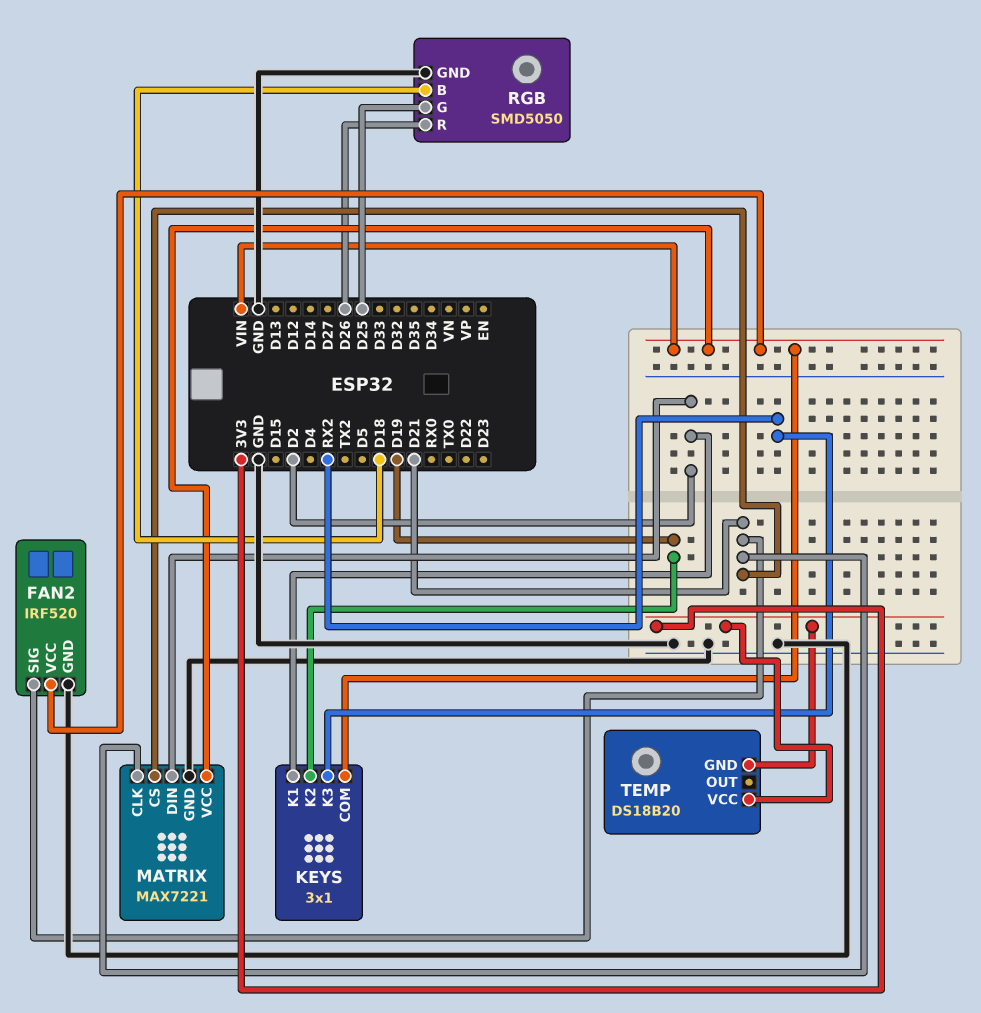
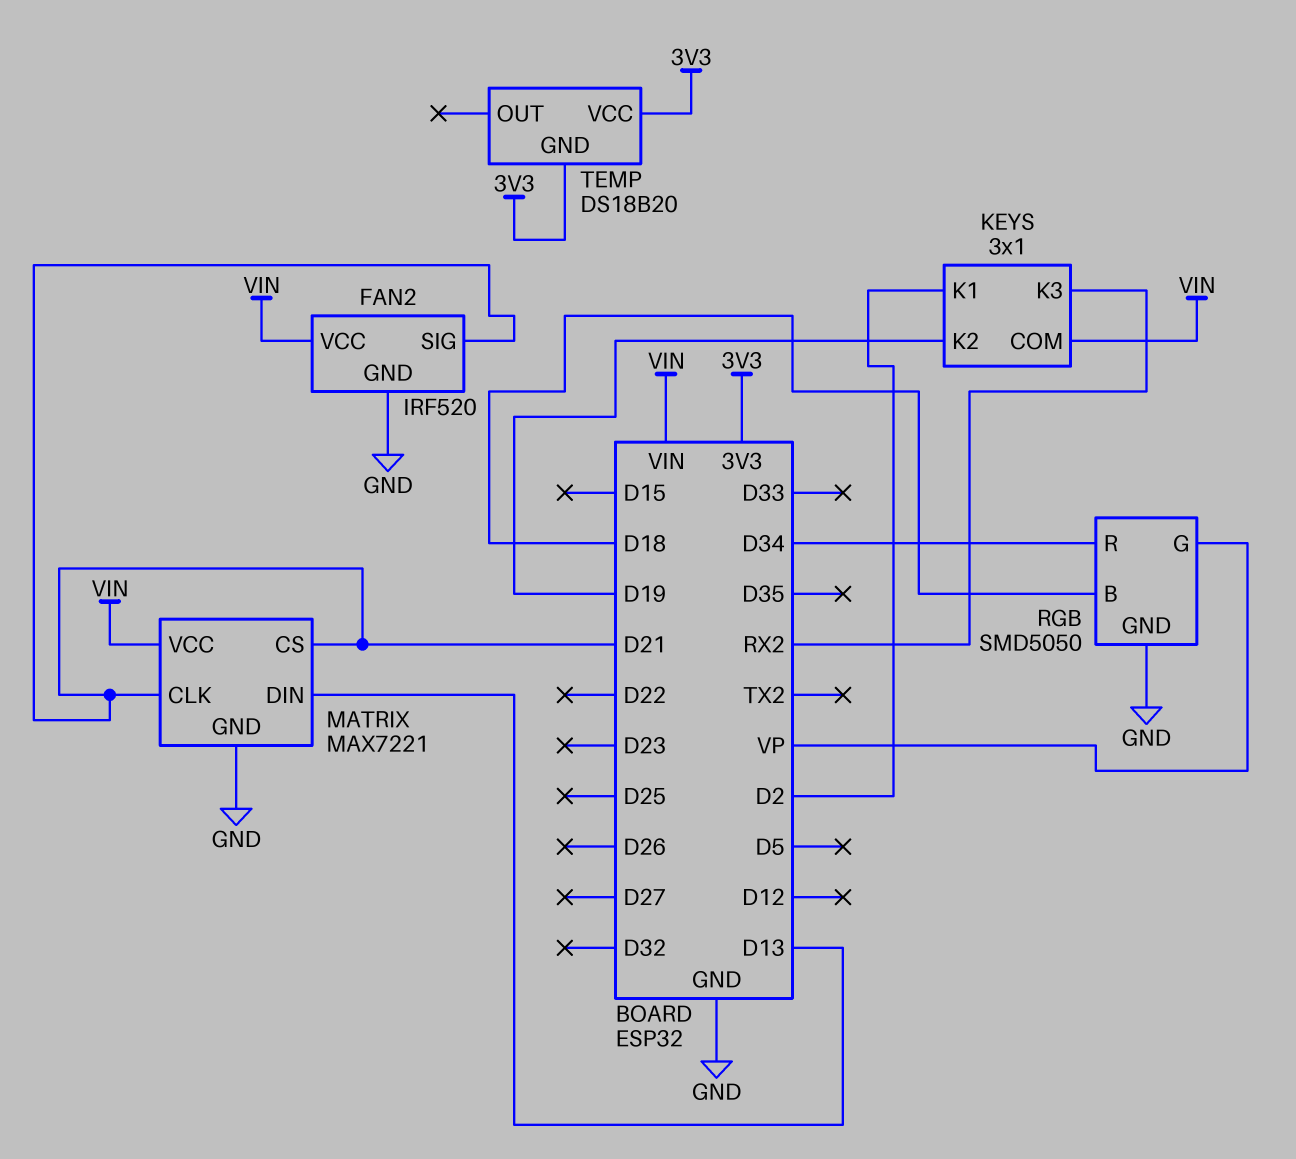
MATRIX pin DIN: D2 -> D13
RGB pin G: D25 -> VP
RGB pin R: D26 -> D34

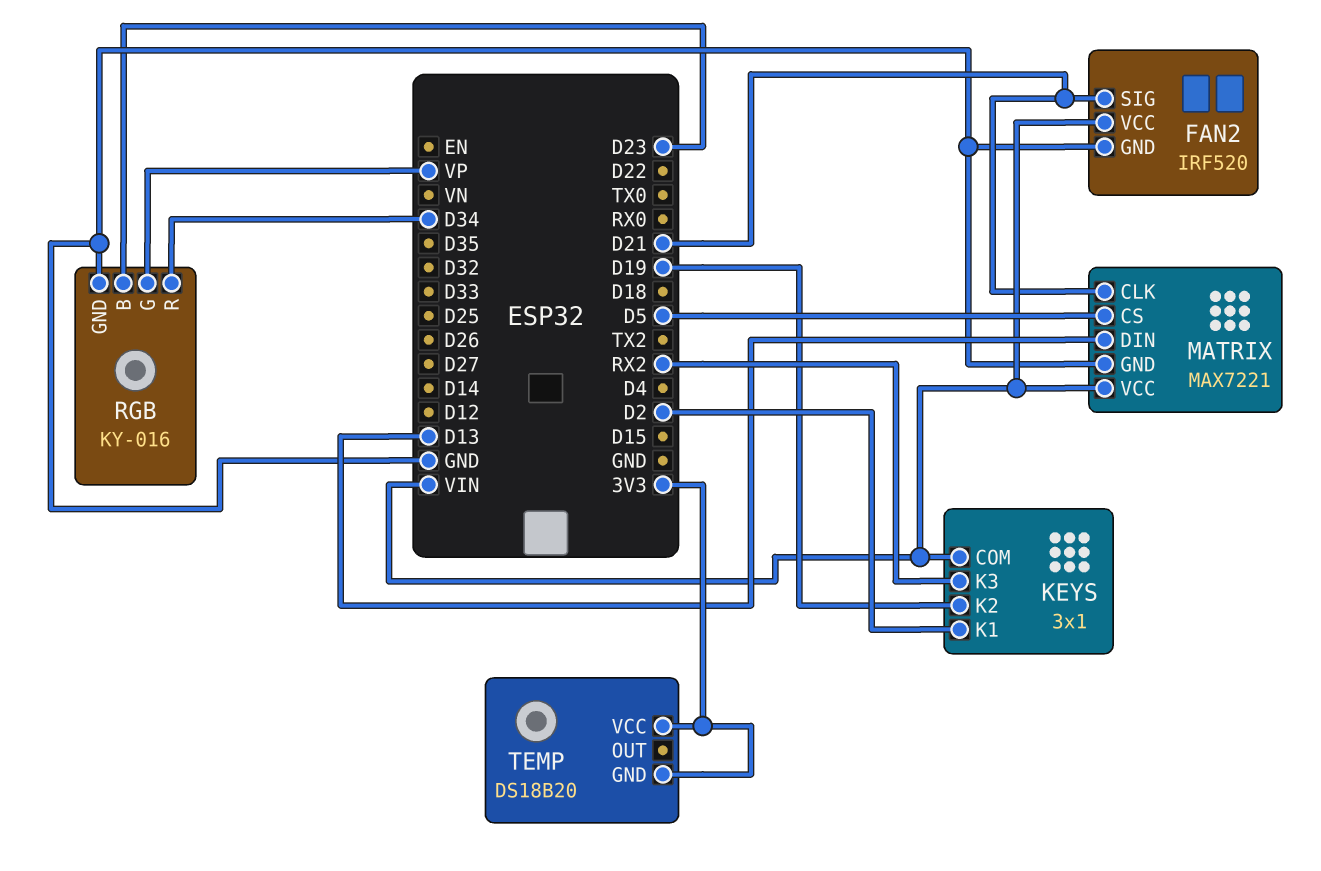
MATRIX pin CS: D21 -> D5
RGB: SMD5050 -> KY-016
RGB pin B: D18 -> D23

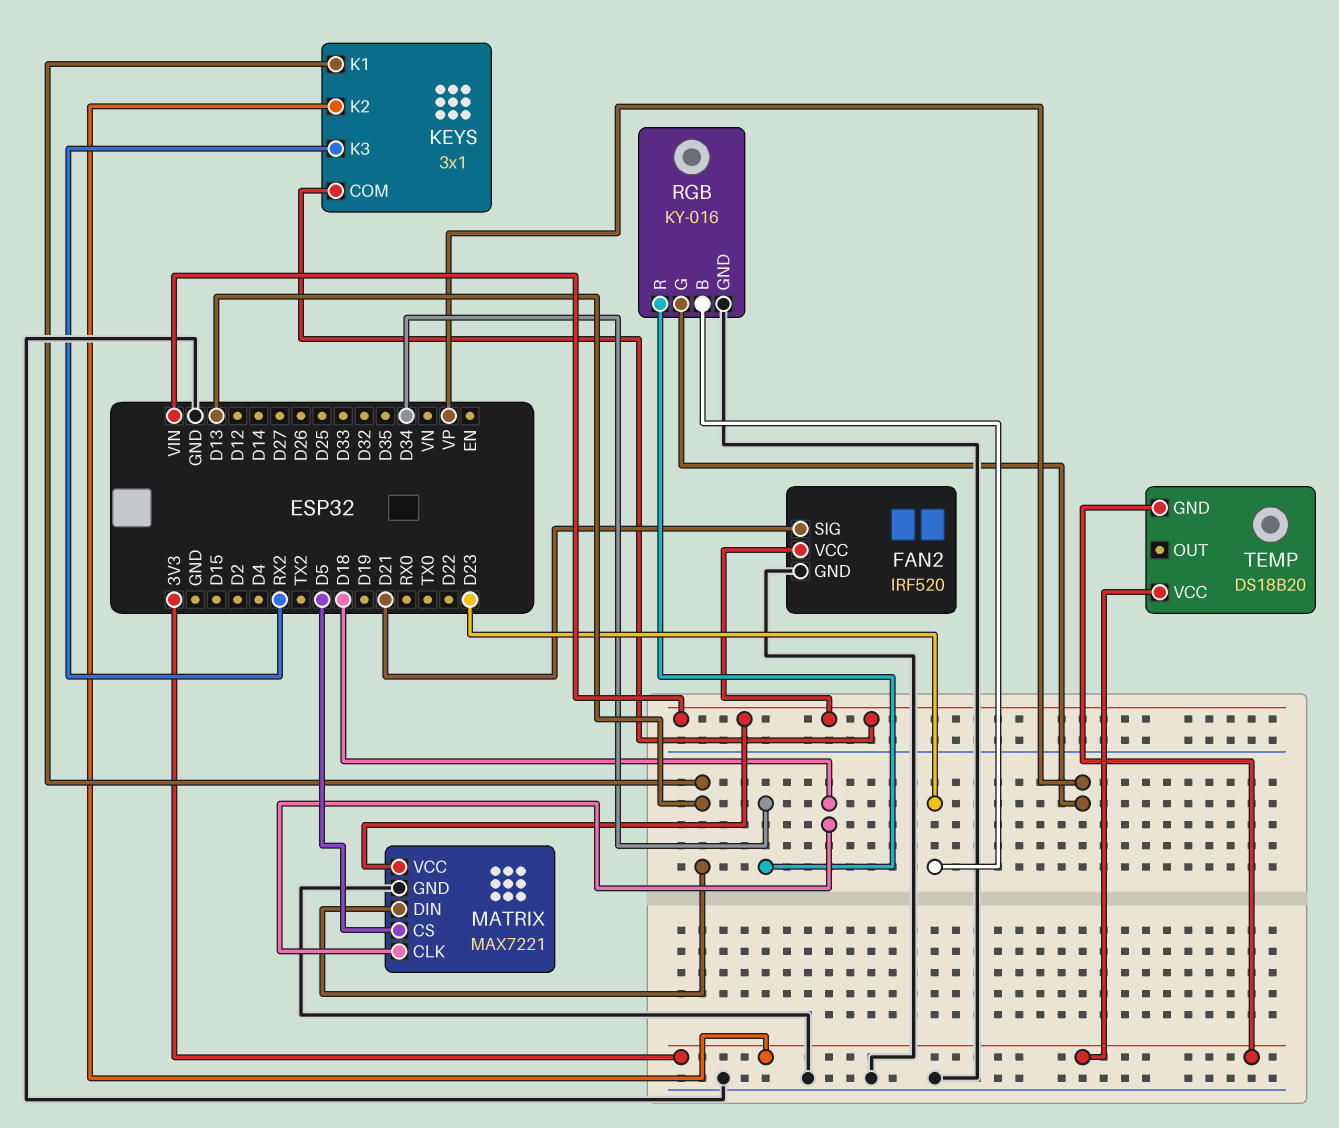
KEYS pin K1: D2 -> D13
KEYS pin K2: D19 -> 3V3
MATRIX pin CLK: D21 -> D18

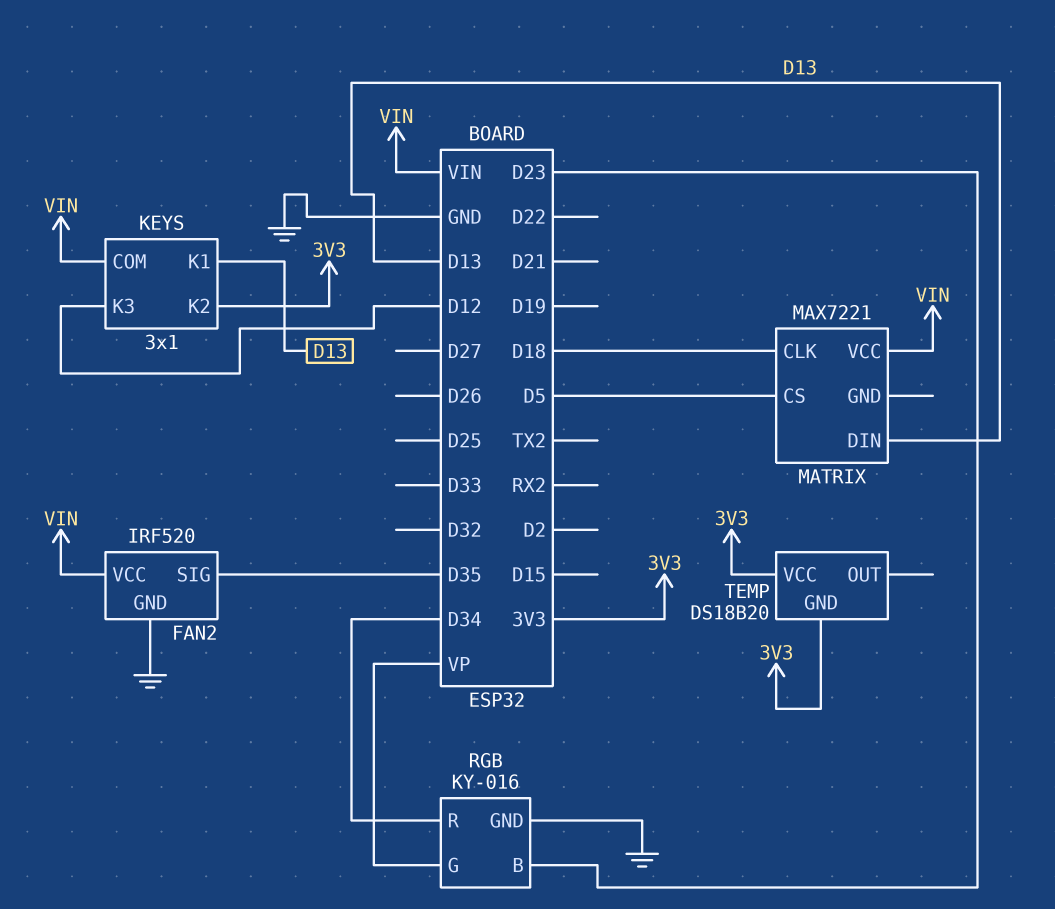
FAN2 pin SIG: D21 -> D35
KEYS pin K3: RX2 -> D12
MATRIX pin GND: GND -> none

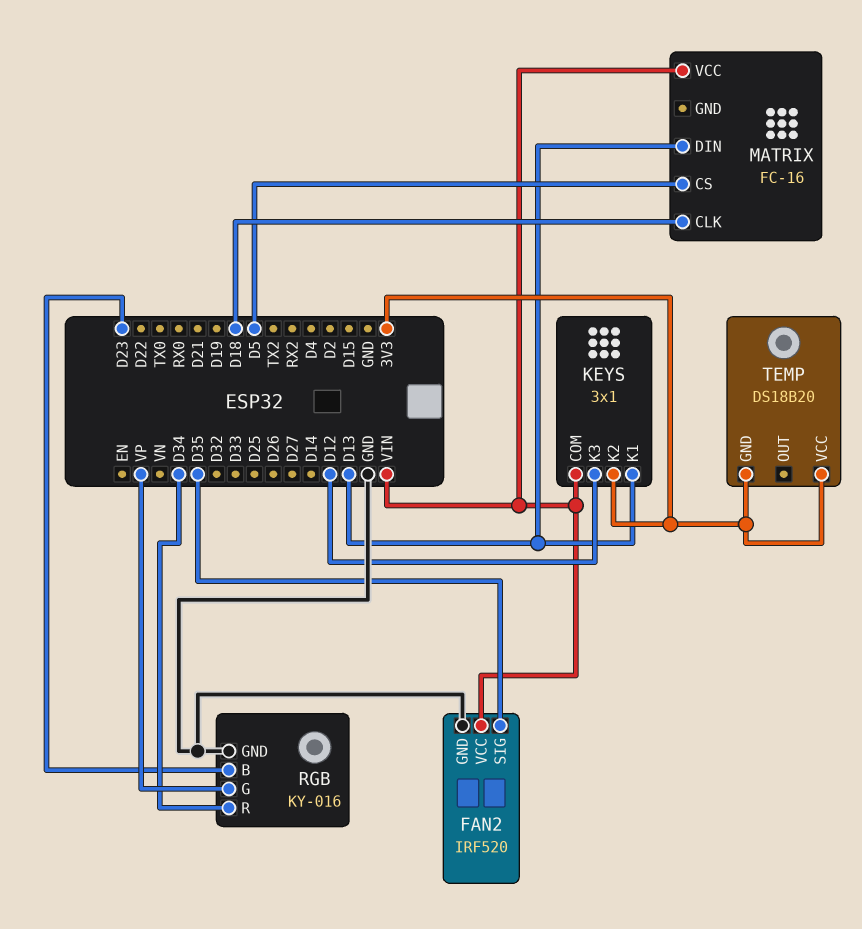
MATRIX: MAX7221 -> FC-16

